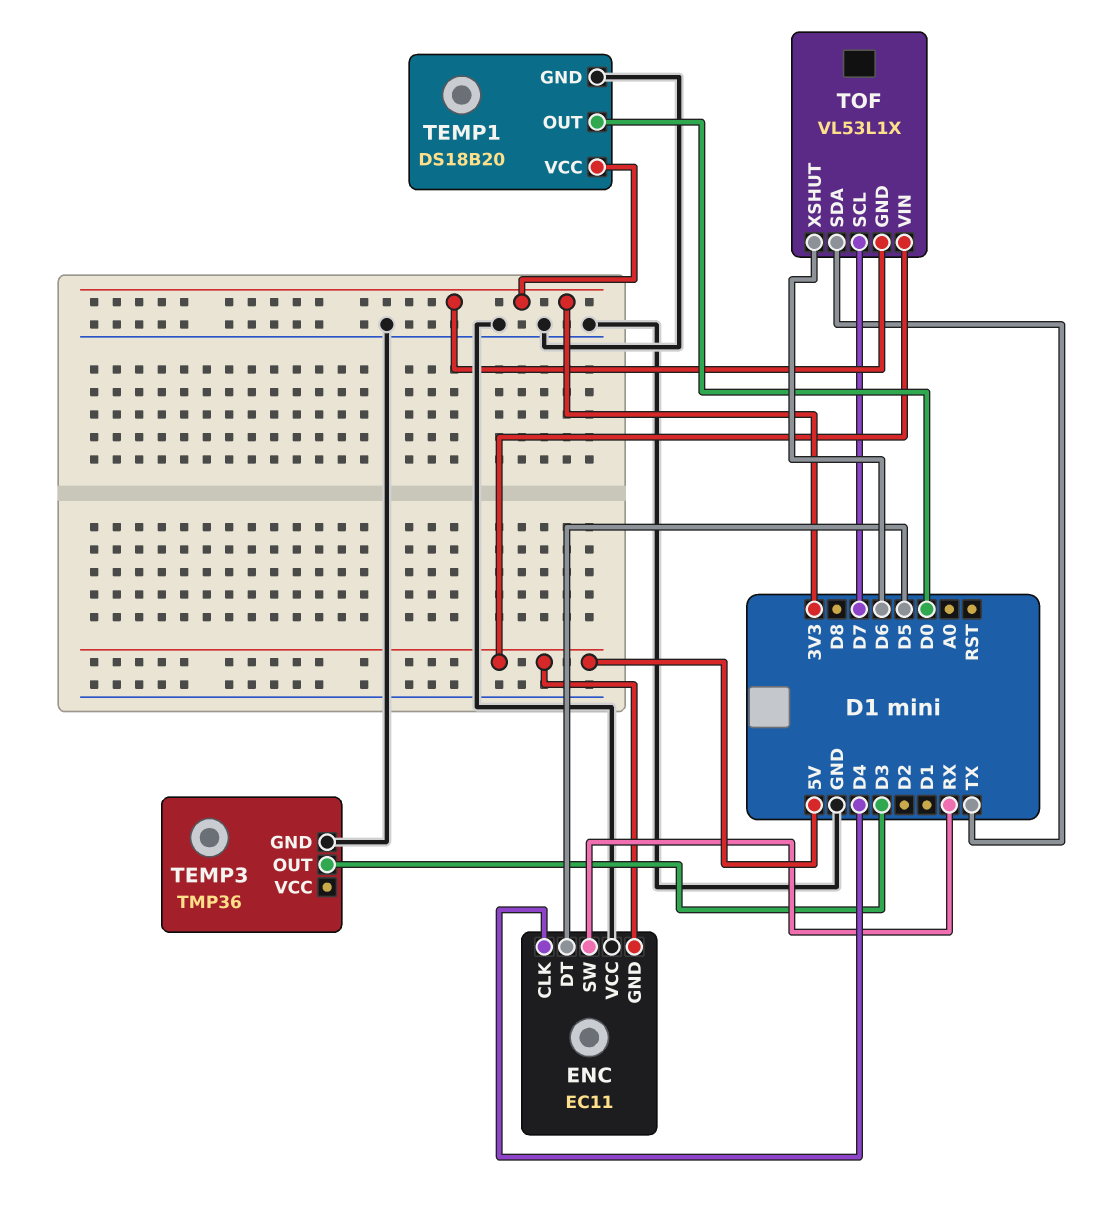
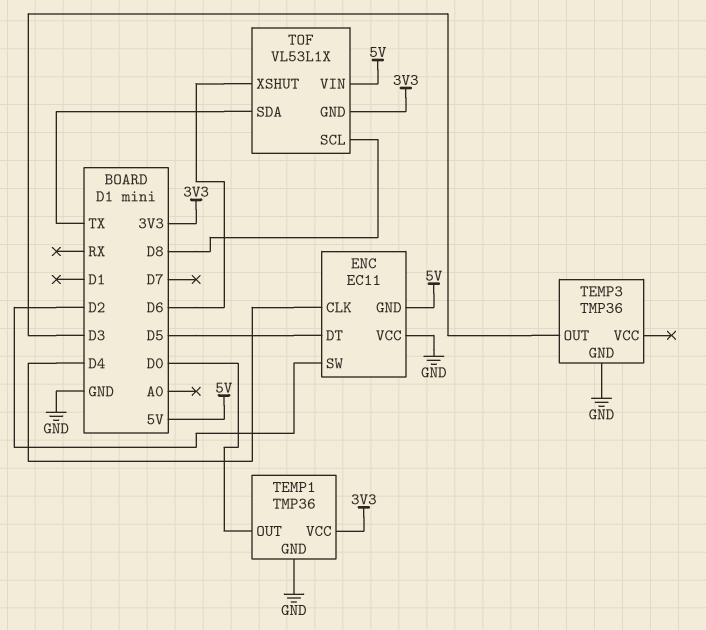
ENC pin SW: RX -> D2
TEMP1: DS18B20 -> TMP36
TOF pin SCL: D7 -> D8

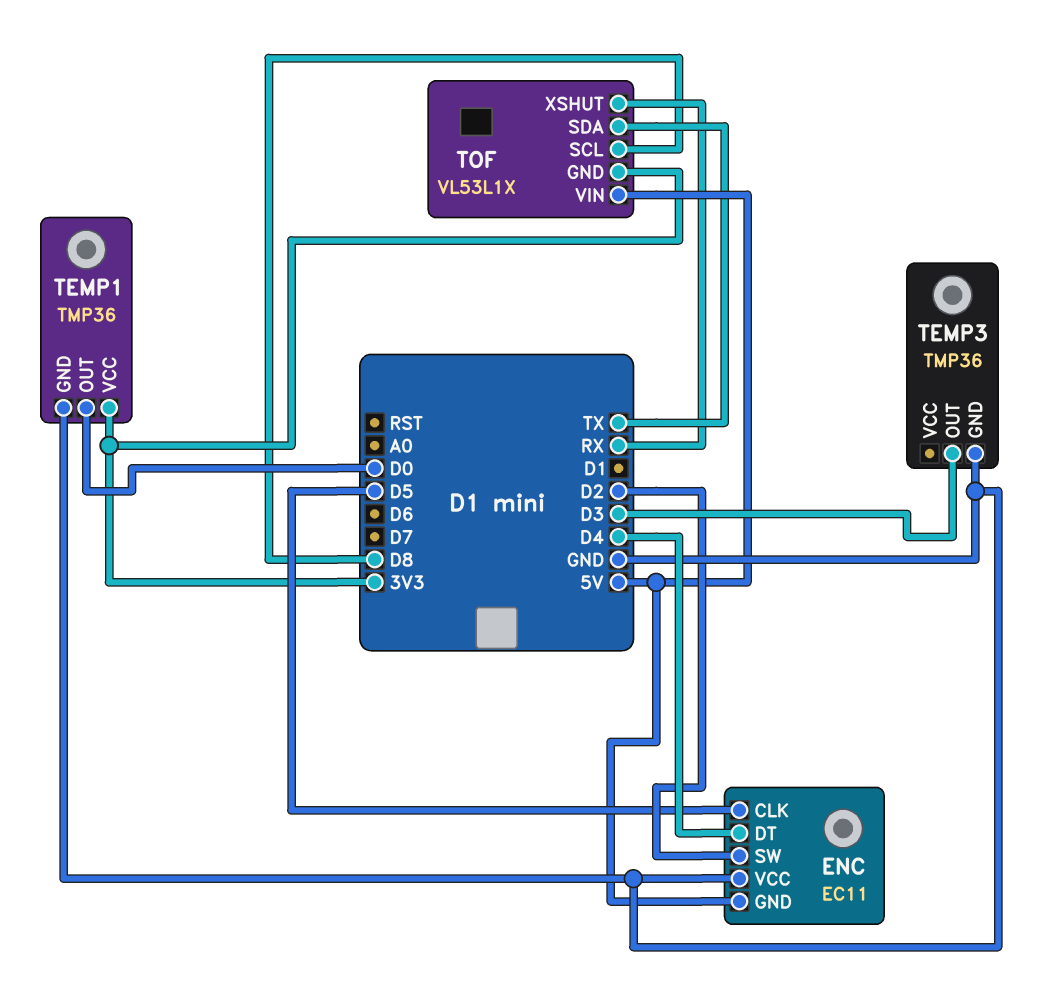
ENC pin CLK: D4 -> D5
ENC pin DT: D5 -> D4
TOF pin XSHUT: D6 -> RX

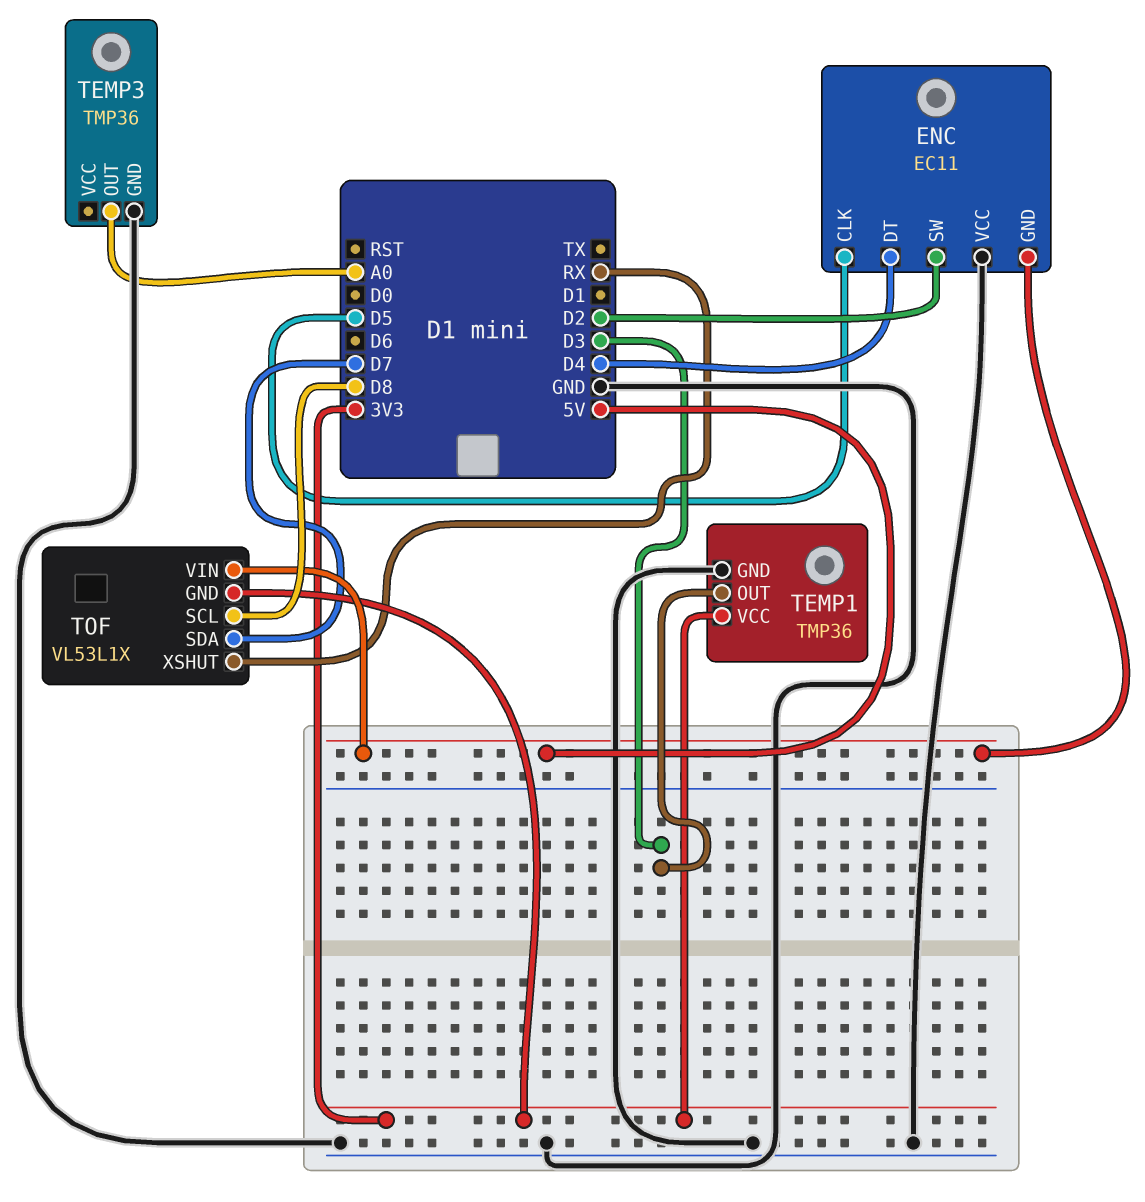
TEMP1 pin OUT: D0 -> D3
TEMP3 pin OUT: D3 -> A0
TOF pin SDA: TX -> D7

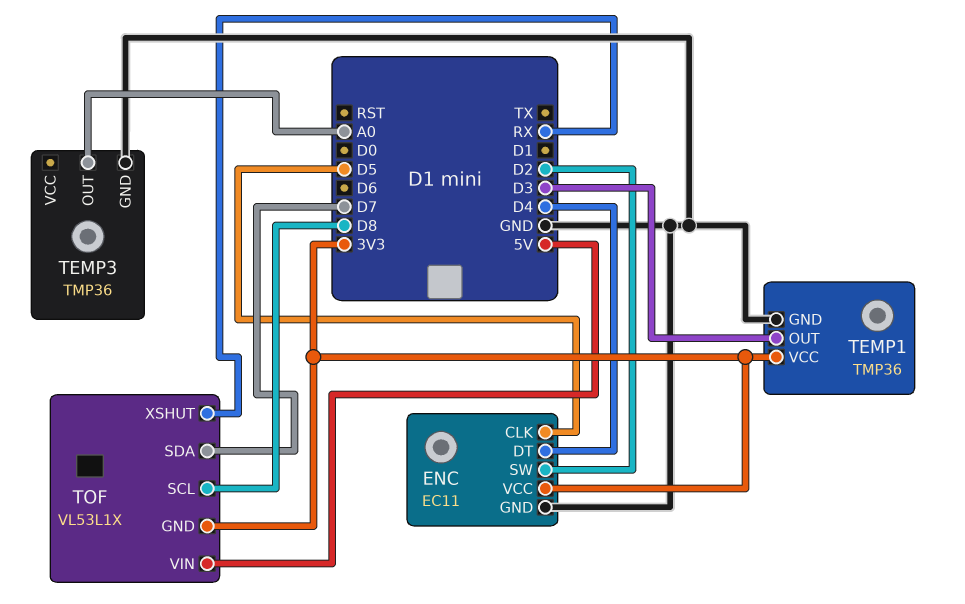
ENC pin GND: 5V -> GND
ENC pin VCC: GND -> 3V3

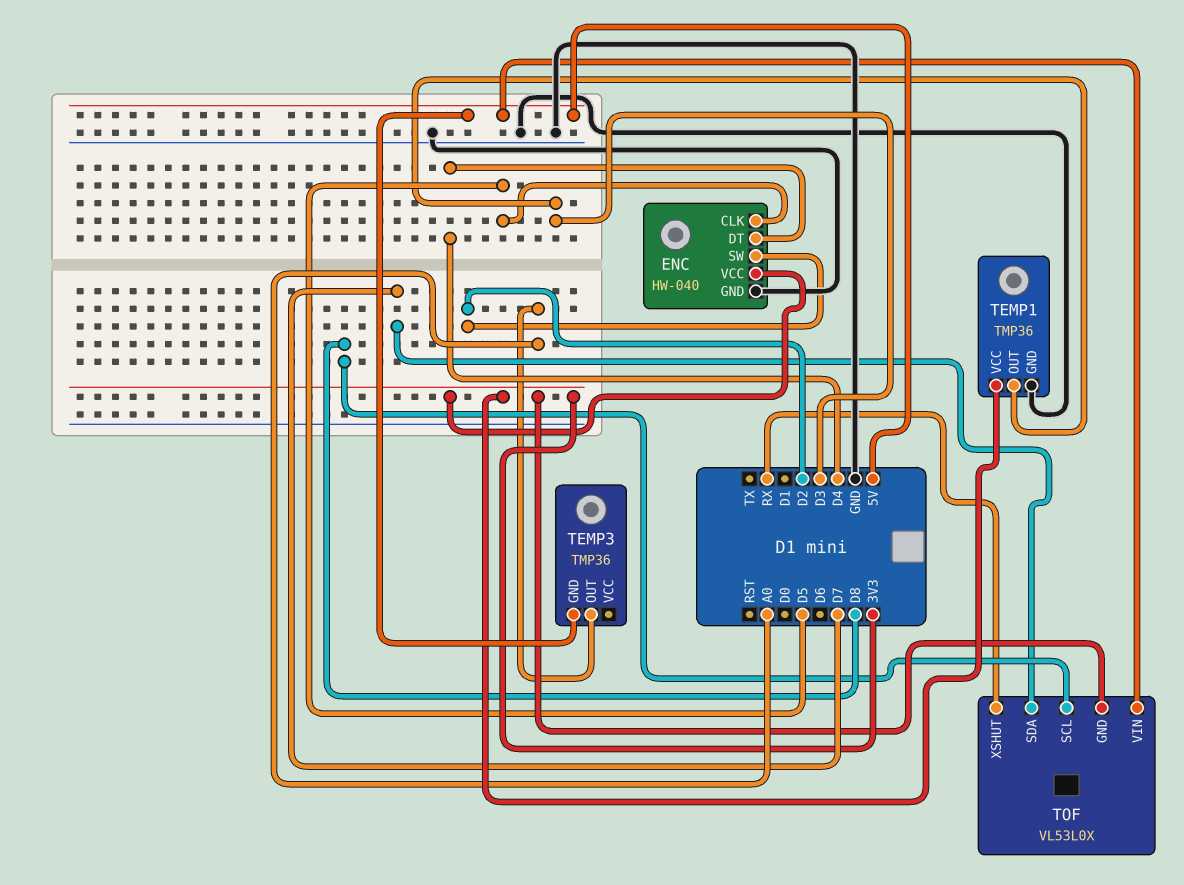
ENC: EC11 -> HW-040
TEMP3 pin GND: GND -> 5V
TOF: VL53L1X -> VL53L0X

